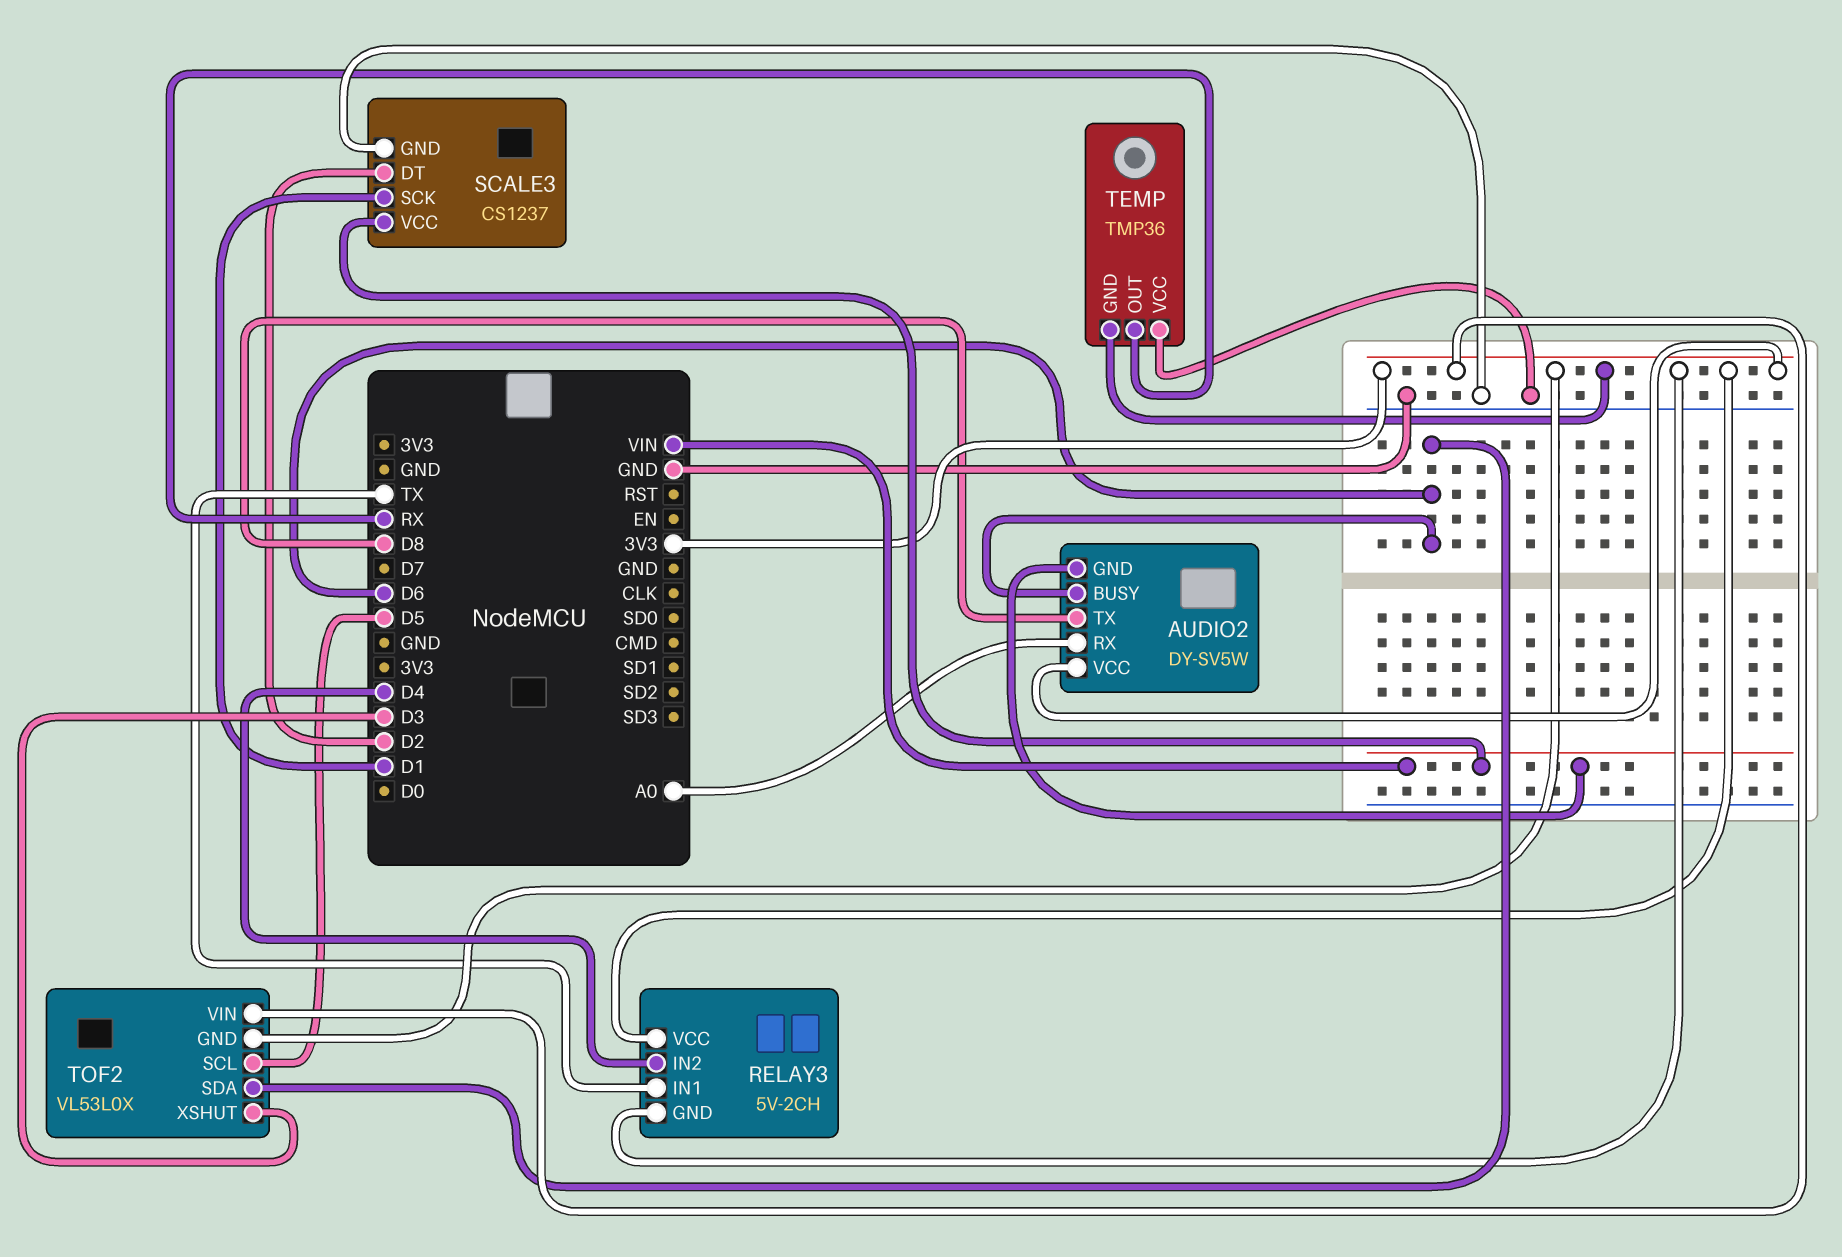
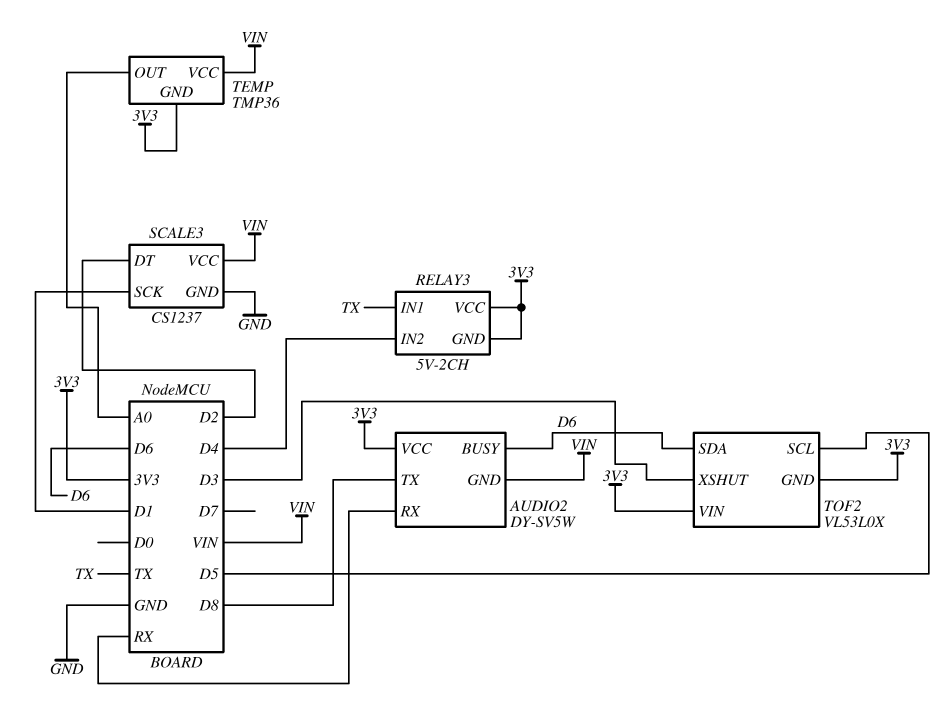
AUDIO2 pin RX: A0 -> RX
TEMP pin OUT: RX -> A0
TEMP pin VCC: GND -> VIN

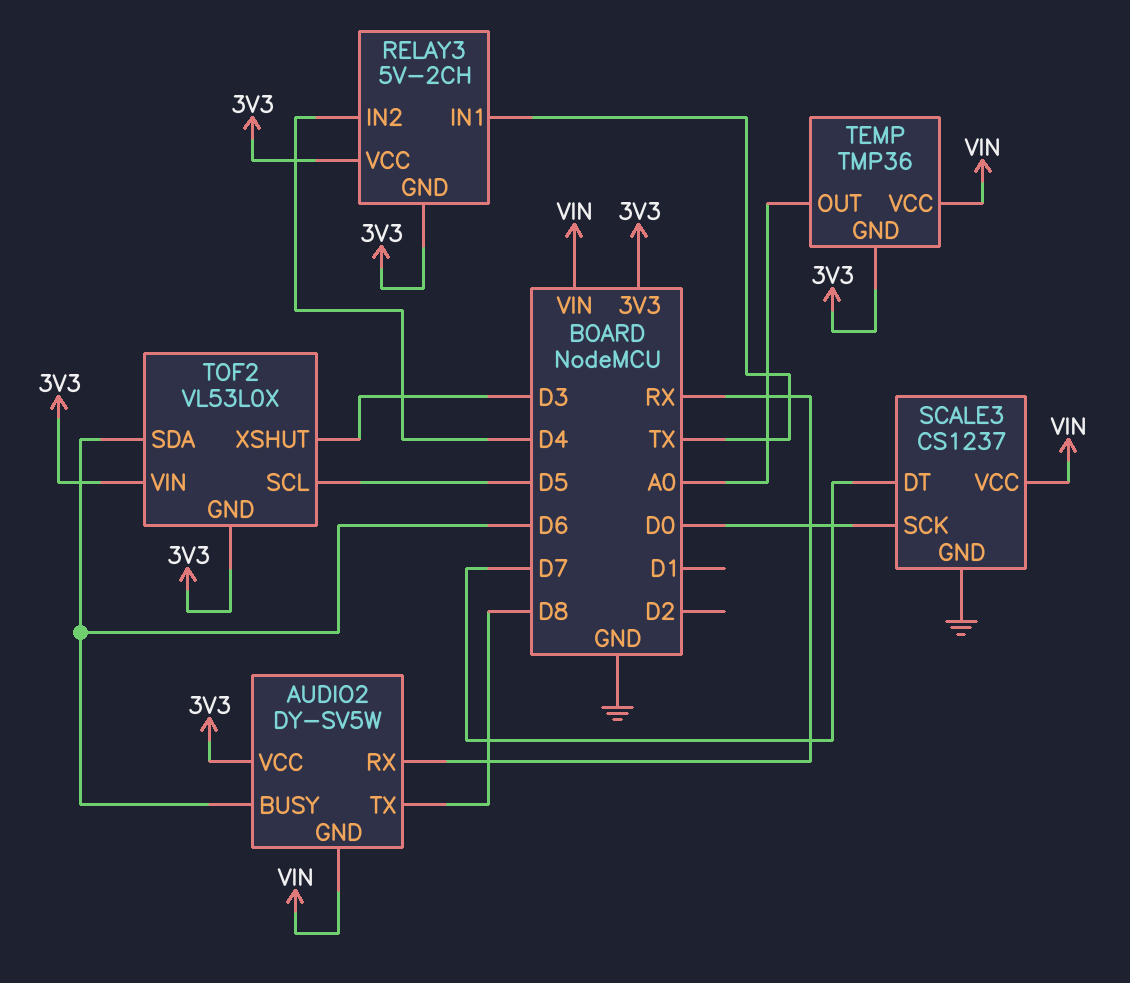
SCALE3 pin DT: D2 -> D7
SCALE3 pin SCK: D1 -> D0

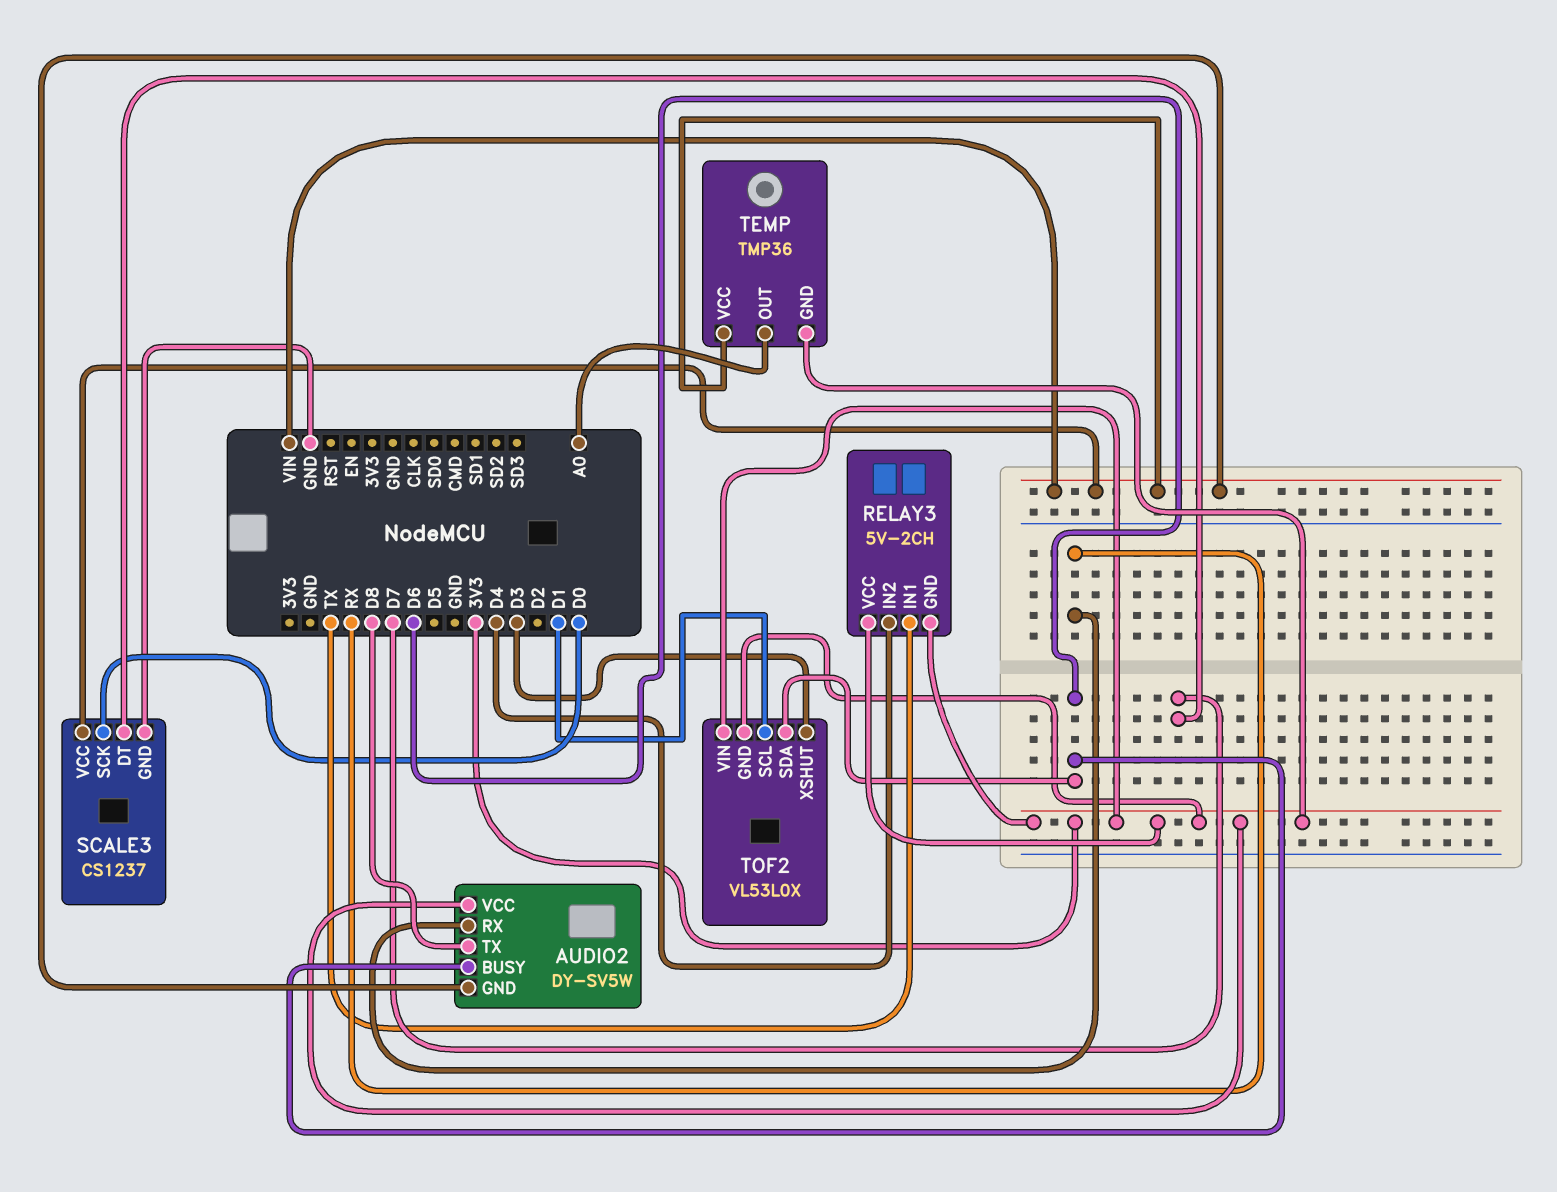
TOF2 pin SCL: D5 -> D1

